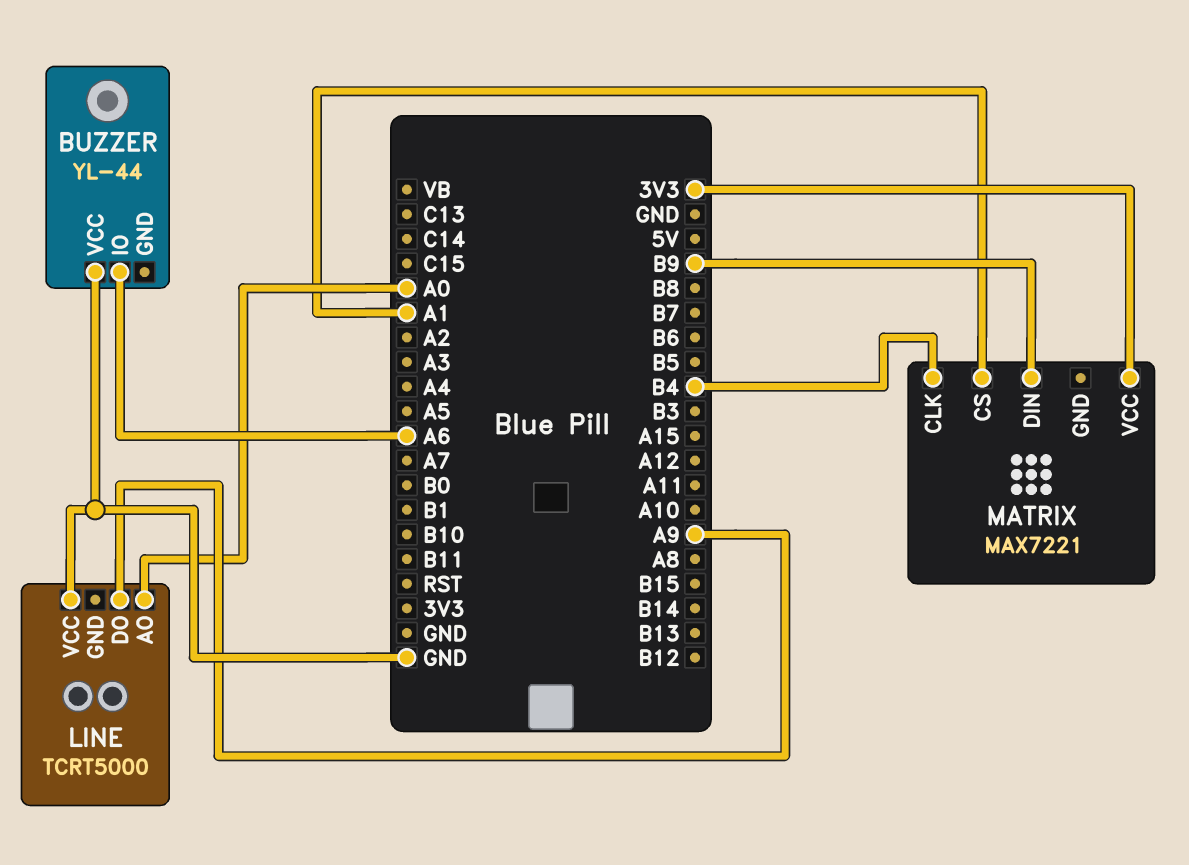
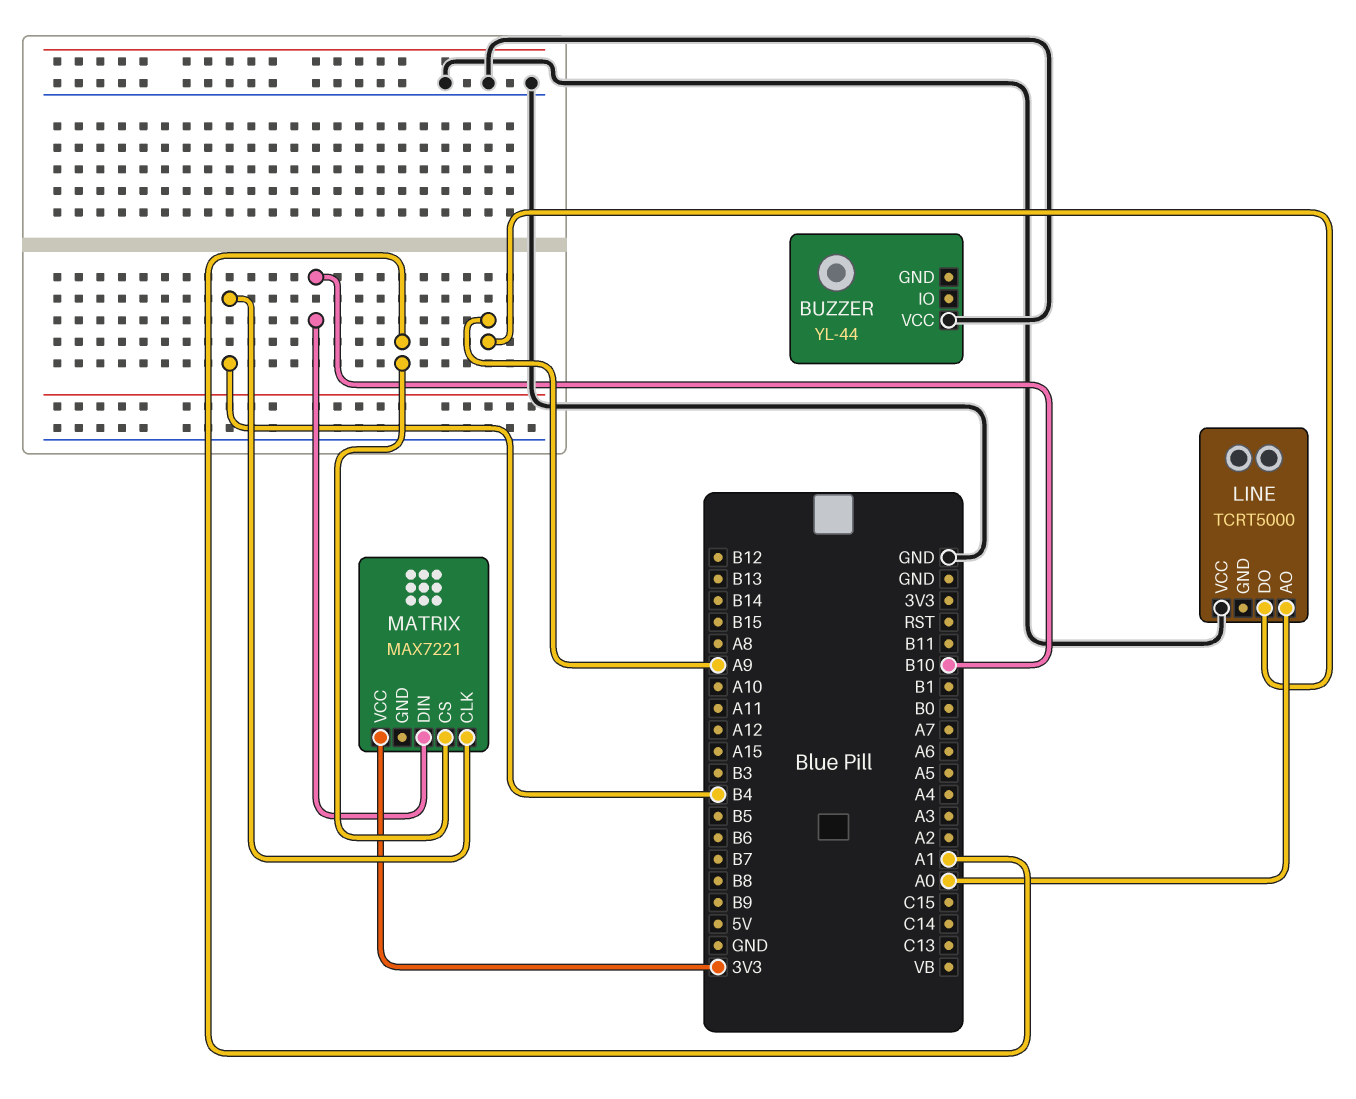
BUZZER pin IO: A6 -> none
MATRIX pin DIN: B9 -> B10

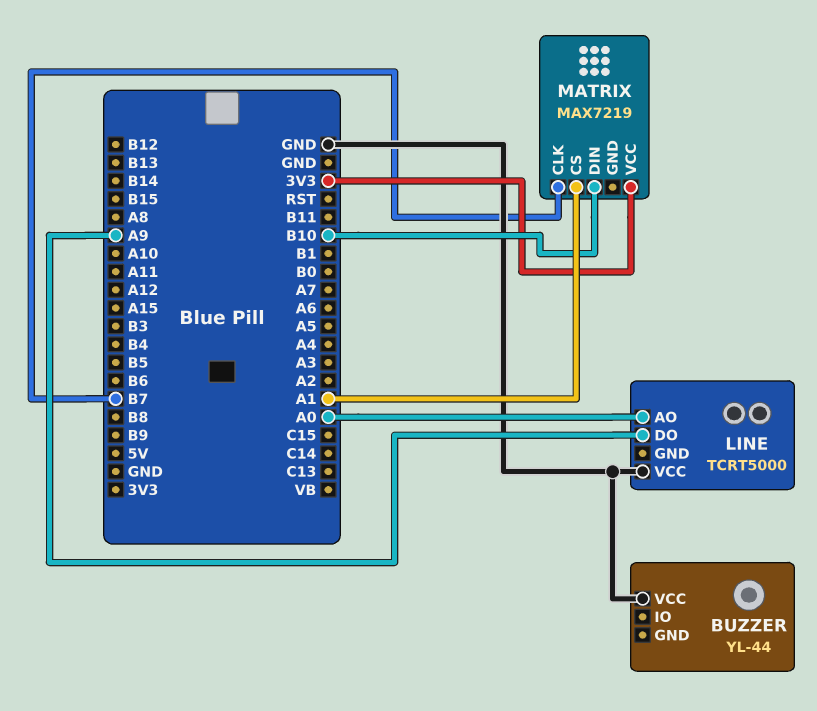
MATRIX: MAX7221 -> MAX7219
MATRIX pin CLK: B4 -> B7

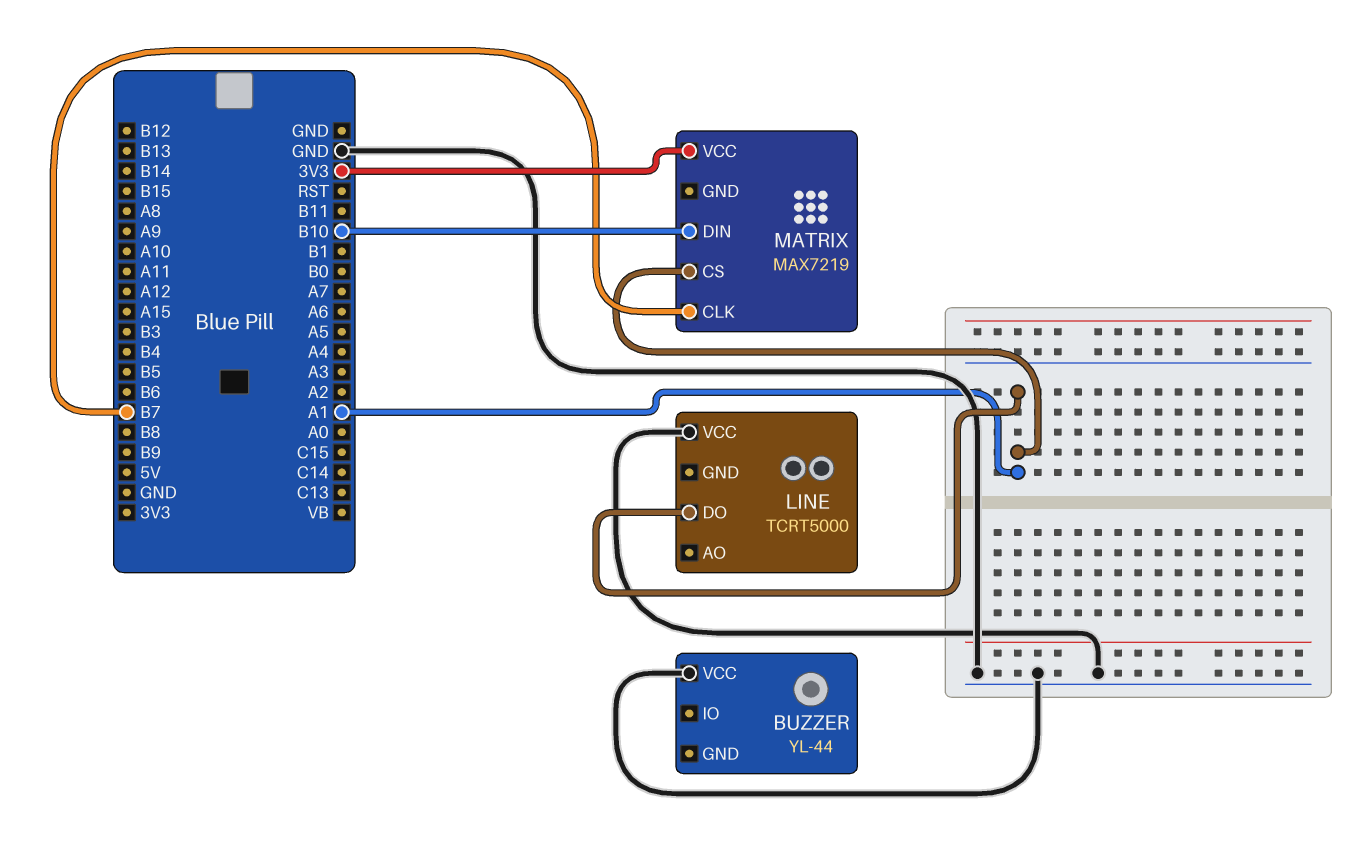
LINE pin AO: A0 -> none
LINE pin DO: A9 -> A1

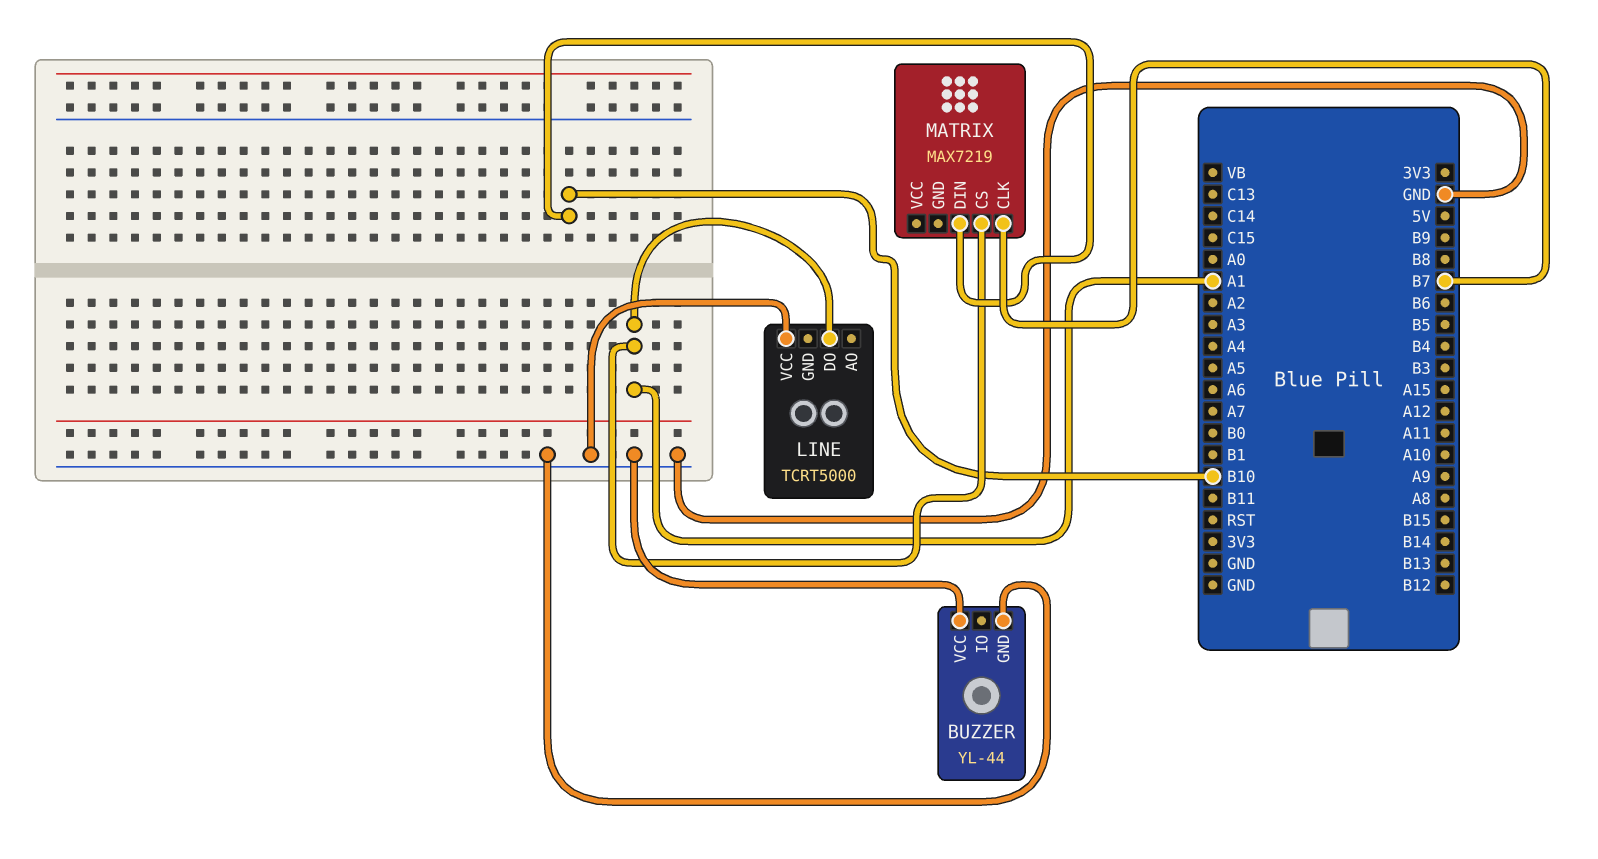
BUZZER pin GND: none -> GND
MATRIX pin VCC: 3V3 -> none

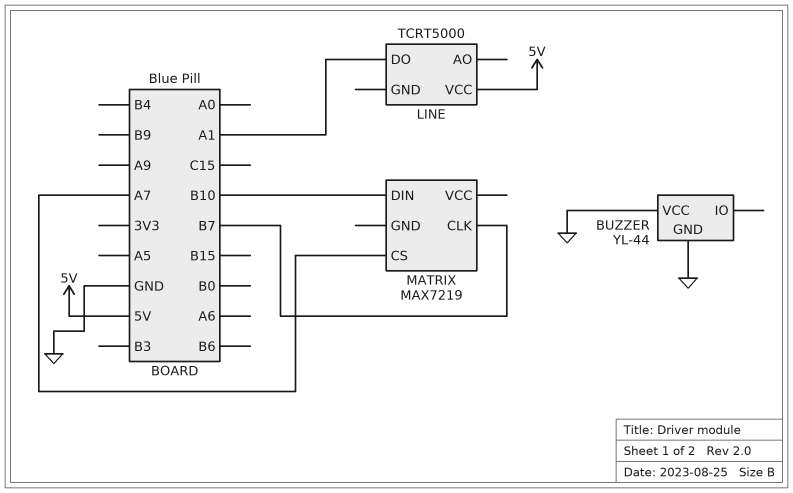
LINE pin VCC: GND -> 5V
MATRIX pin CS: A1 -> A7

